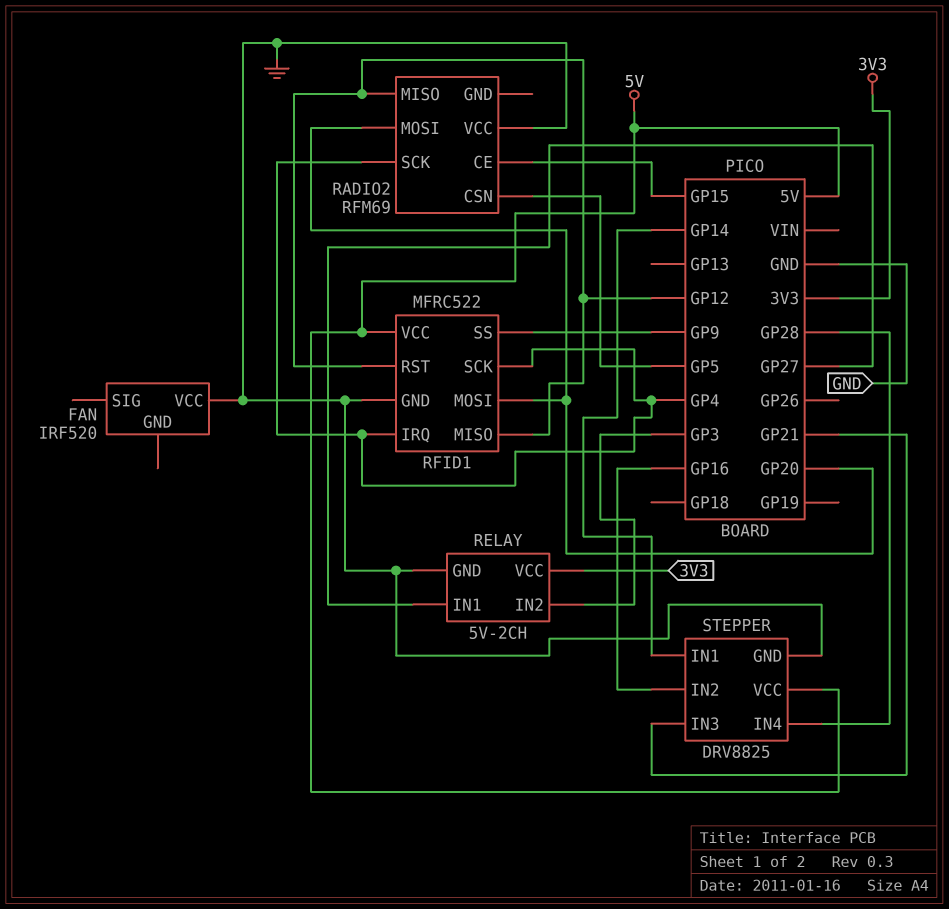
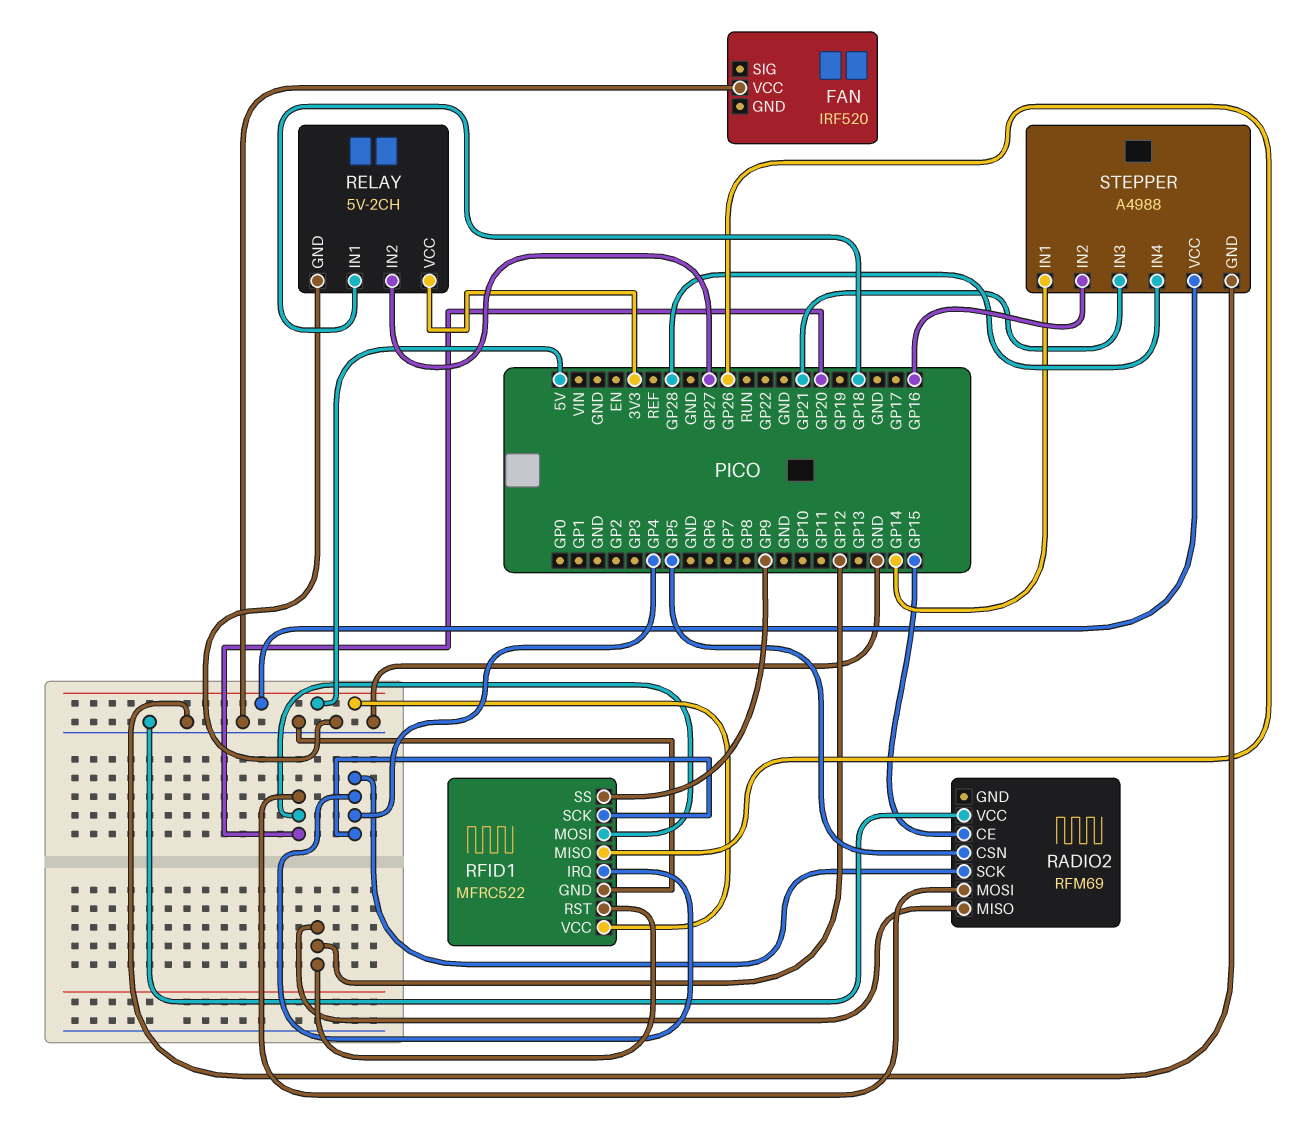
RELAY pin IN1: GP27 -> GP18
RELAY pin IN2: GP3 -> GP27
RFID1 pin MISO: GP12 -> GP26
STEPPER: DRV8825 -> A4988

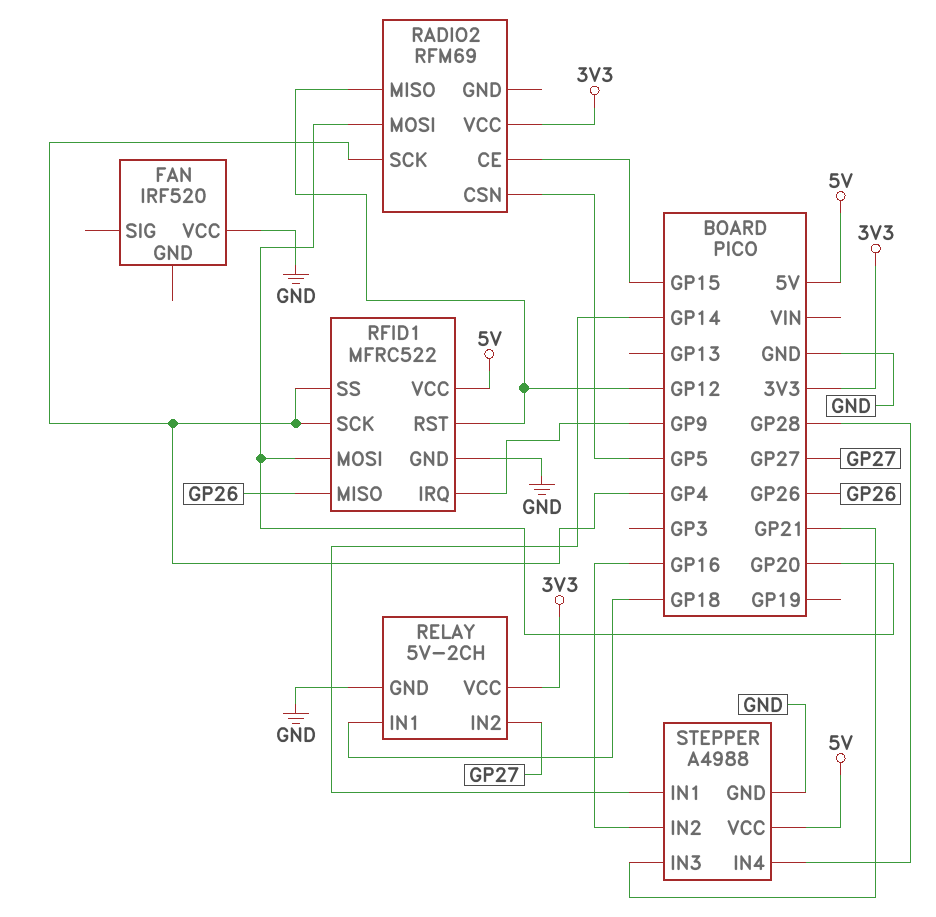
RADIO2 pin VCC: GND -> 3V3
RFID1 pin IRQ: GP4 -> GP9
RFID1 pin SS: GP9 -> GP4

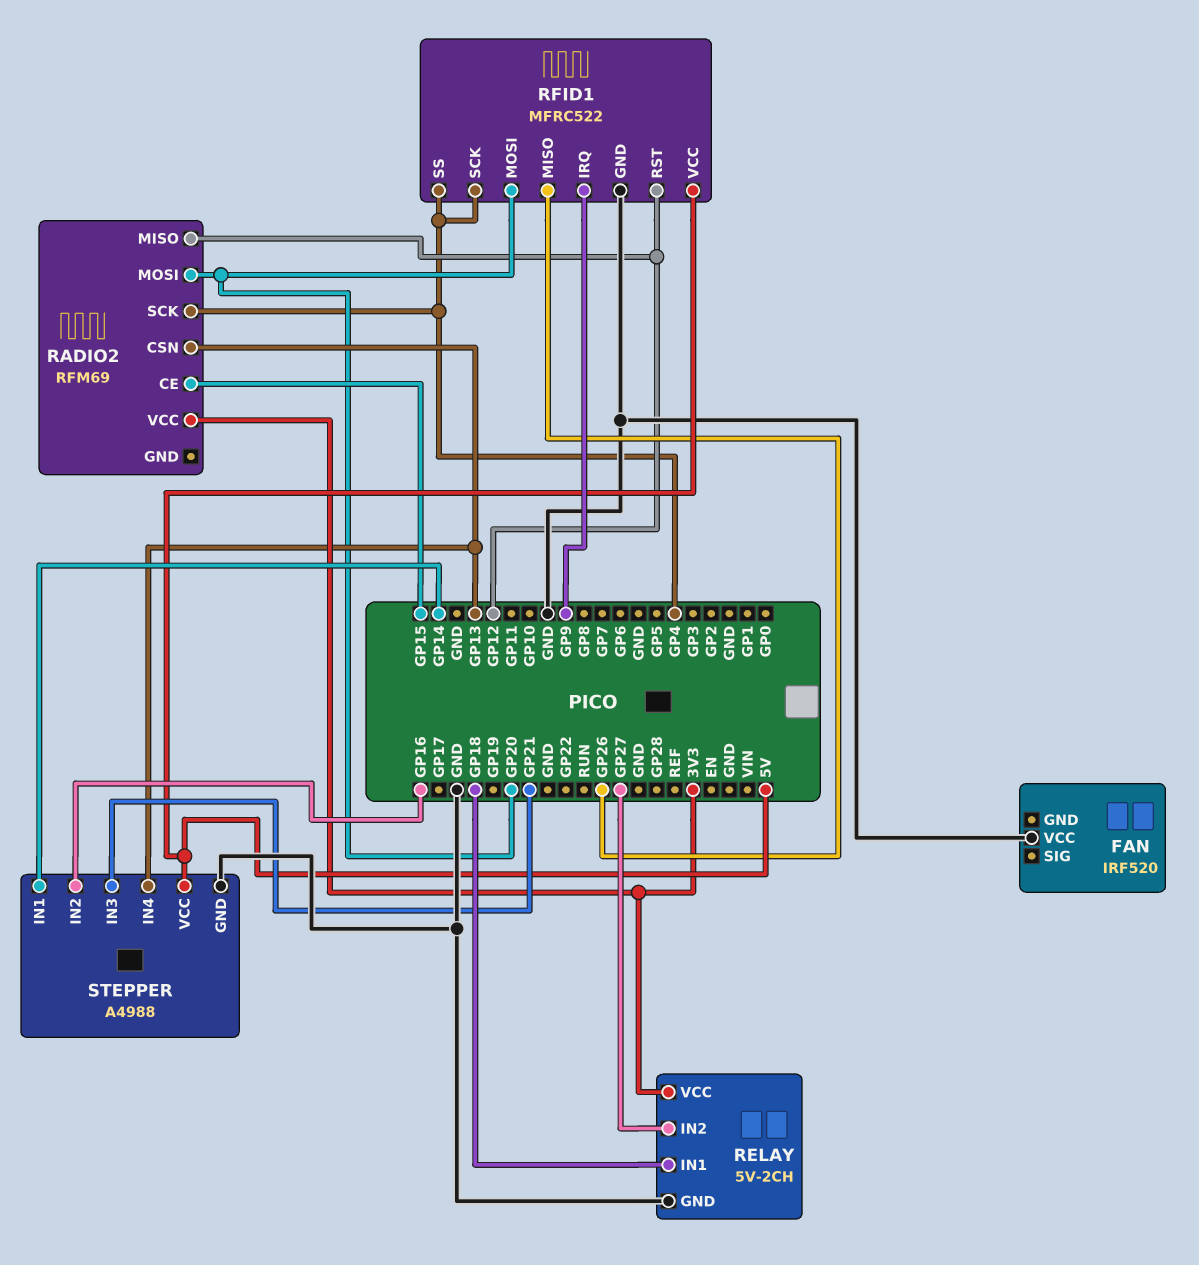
RADIO2 pin CSN: GP5 -> GP13
STEPPER pin IN4: GP28 -> GP13

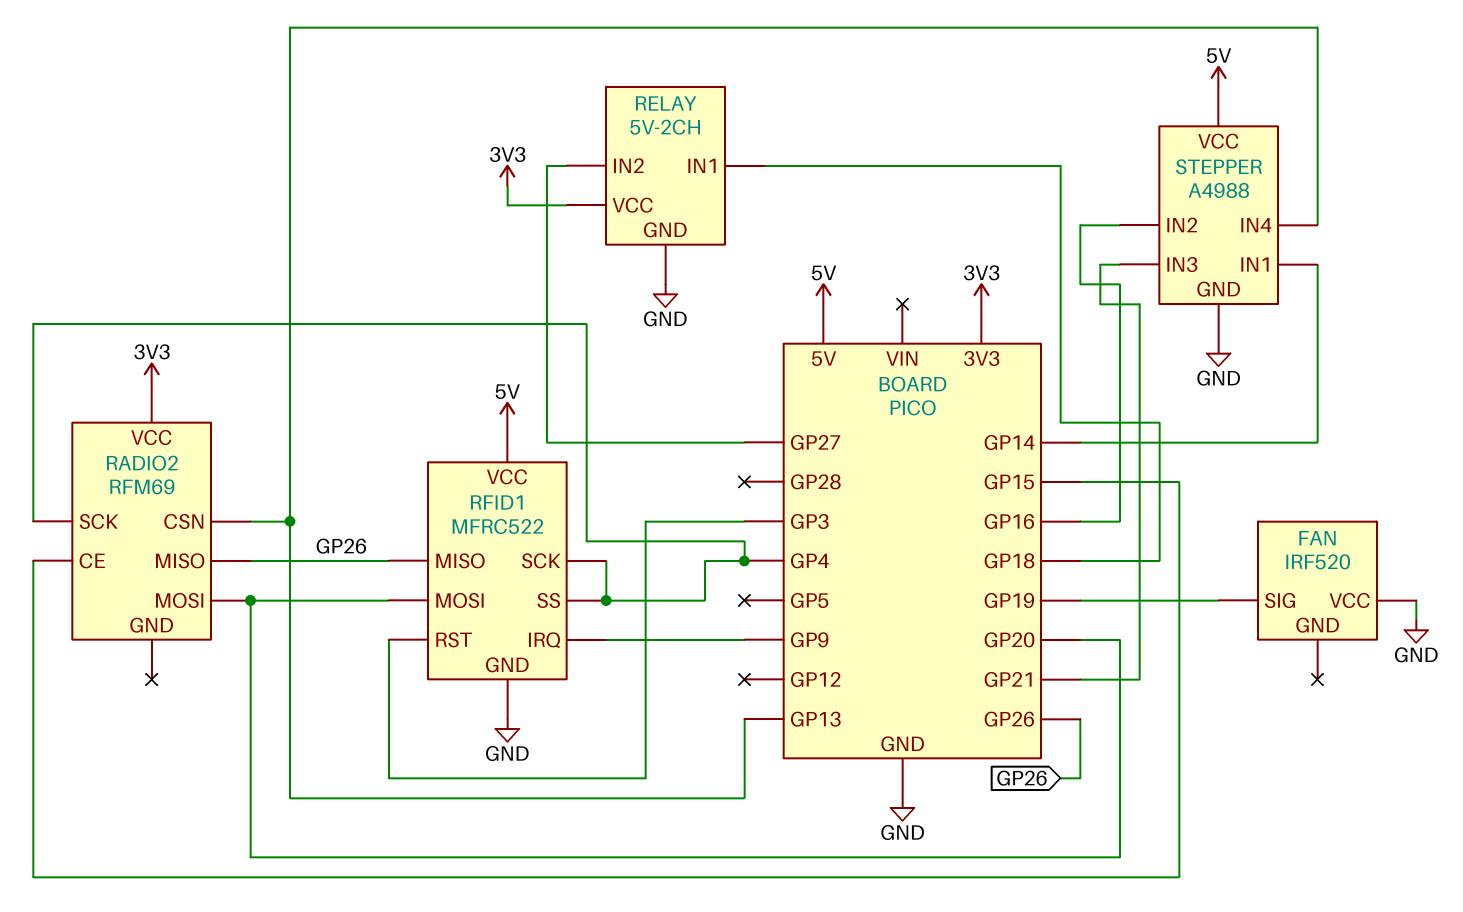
FAN pin SIG: none -> GP19
RADIO2 pin MISO: GP12 -> GP26
RFID1 pin RST: GP12 -> GP3

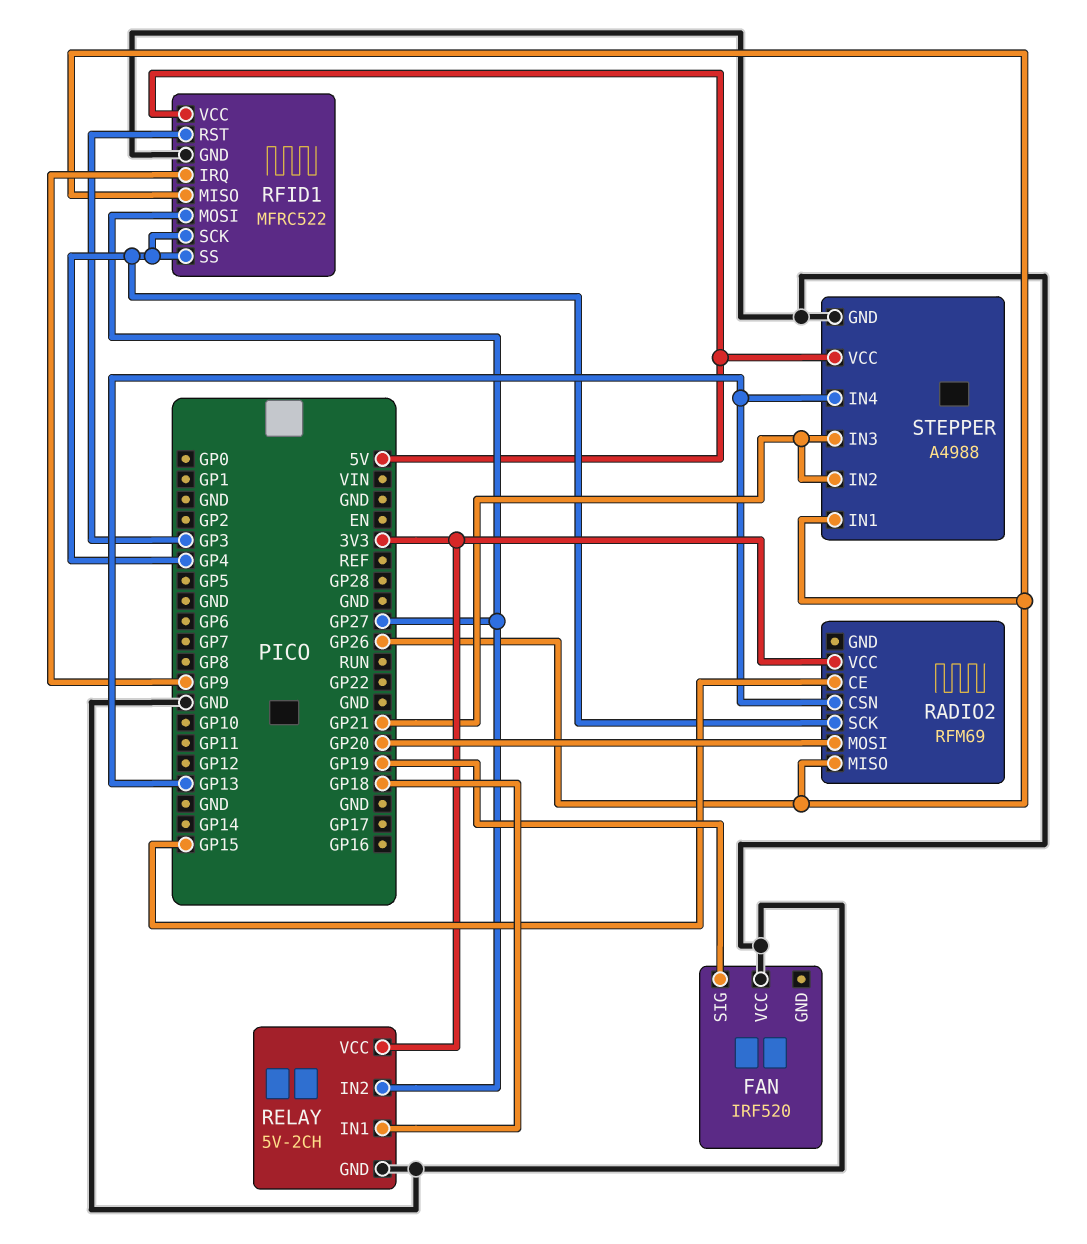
RFID1 pin MOSI: GP20 -> GP27
STEPPER pin IN1: GP14 -> GP26
STEPPER pin IN2: GP16 -> GP21

